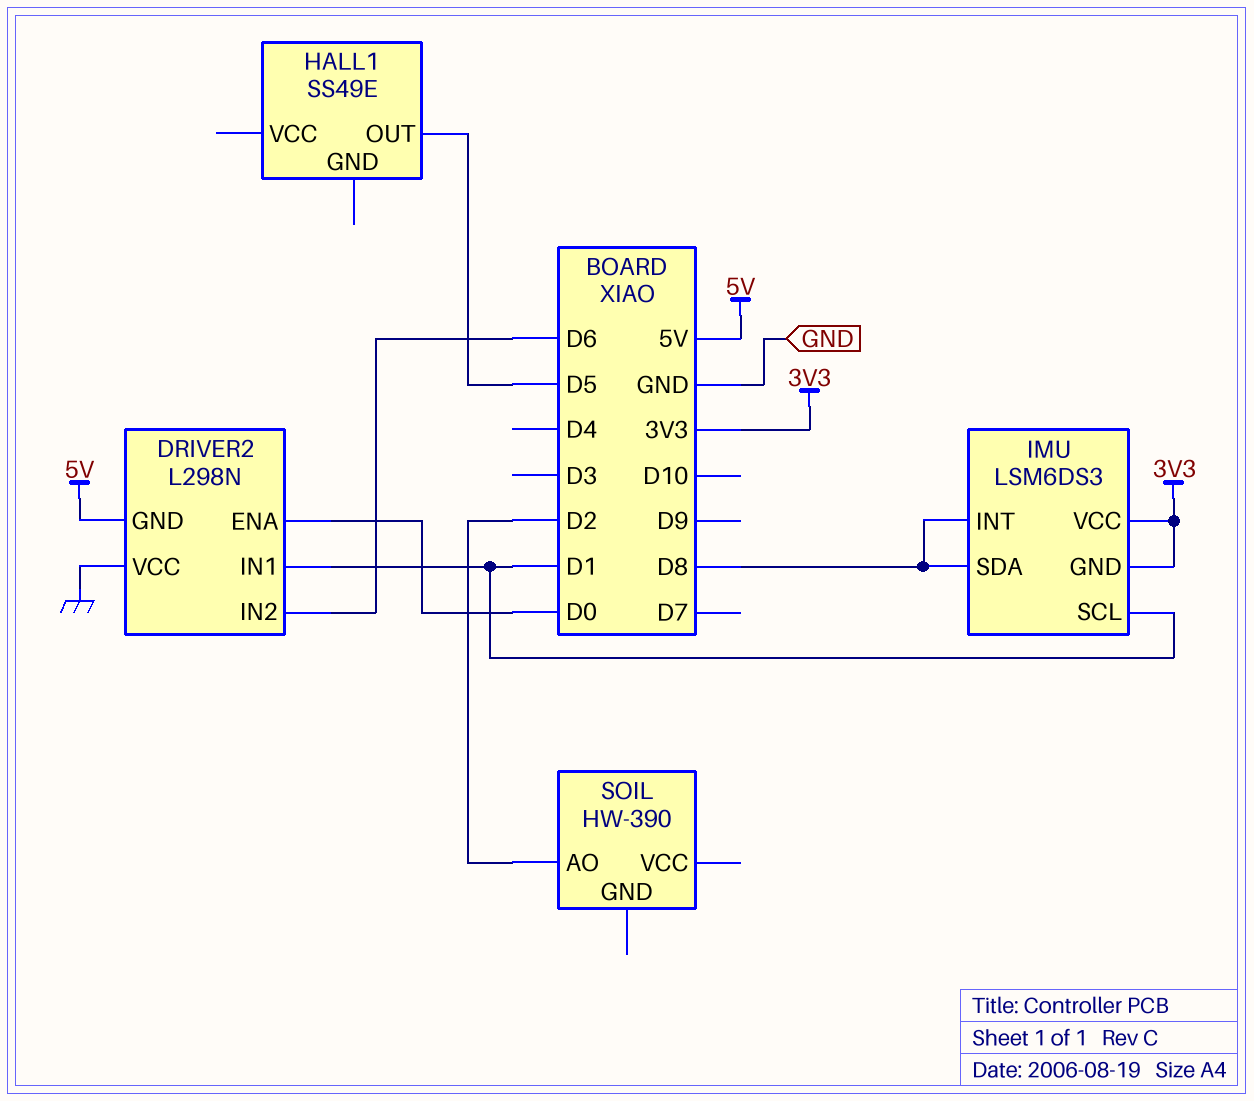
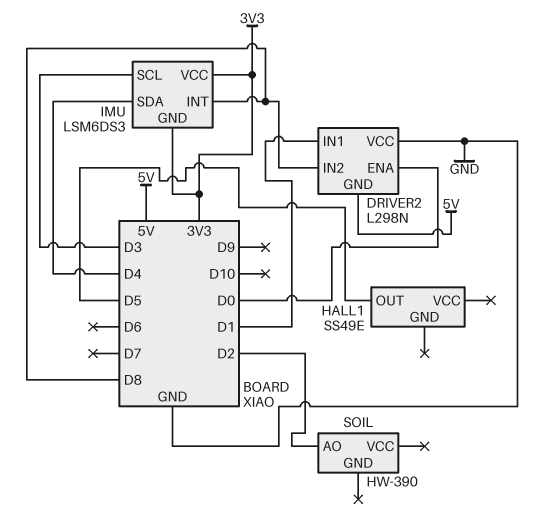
DRIVER2 pin IN2: D6 -> D8
IMU pin SCL: D1 -> D3
IMU pin SDA: D8 -> D4

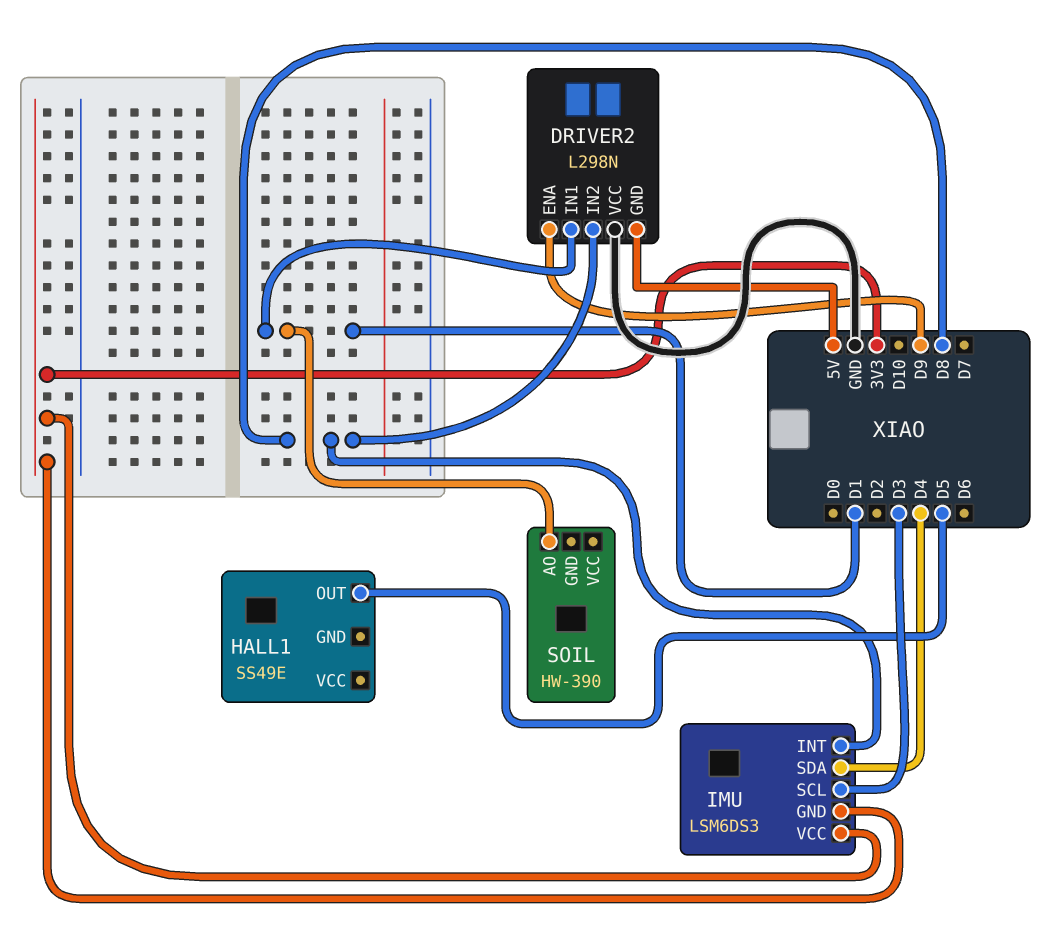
DRIVER2 pin ENA: D0 -> D9
SOIL pin AO: D2 -> D1

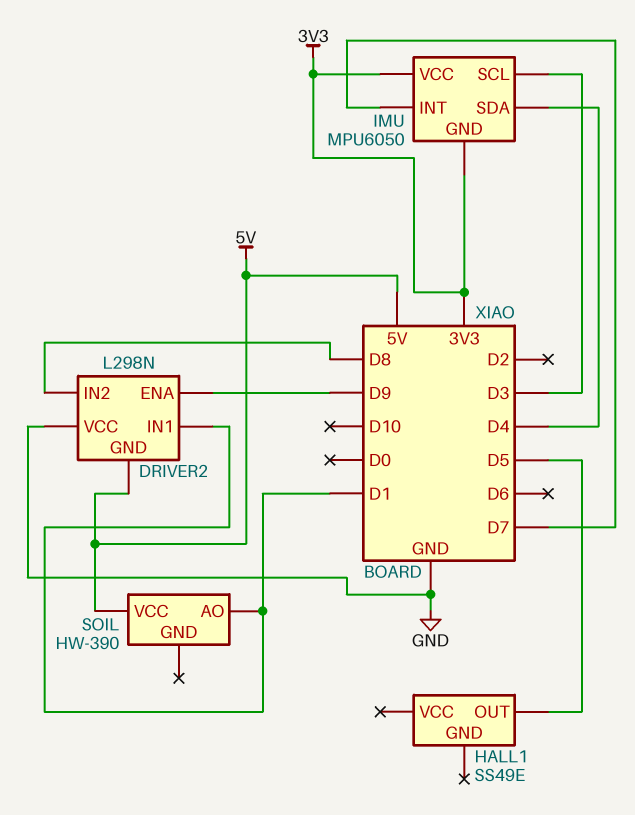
IMU: LSM6DS3 -> MPU6050
IMU pin INT: D8 -> D7
SOIL pin VCC: none -> 5V

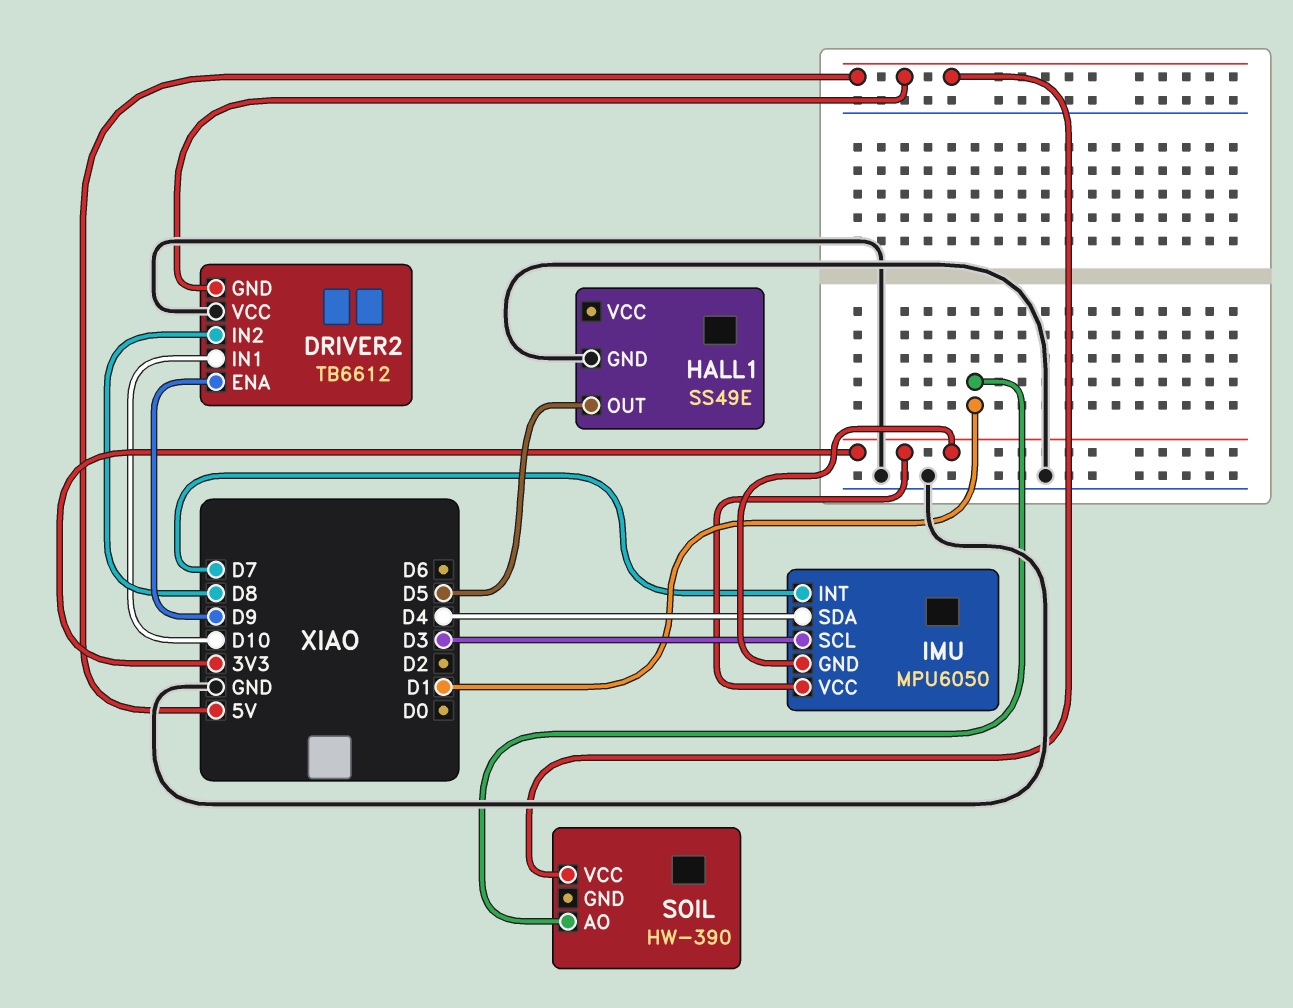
DRIVER2: L298N -> TB6612
DRIVER2 pin IN1: D1 -> D10
HALL1 pin GND: none -> GND

